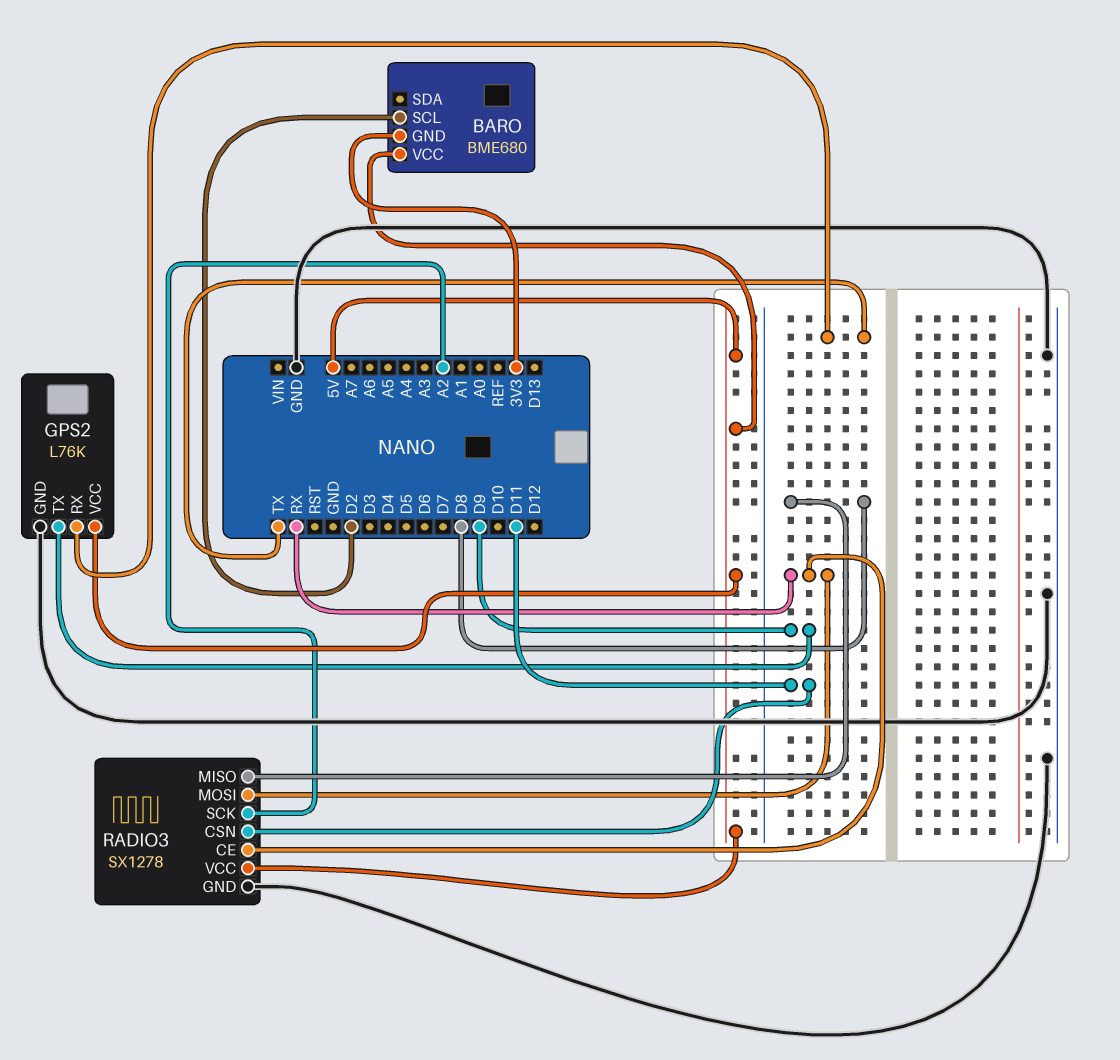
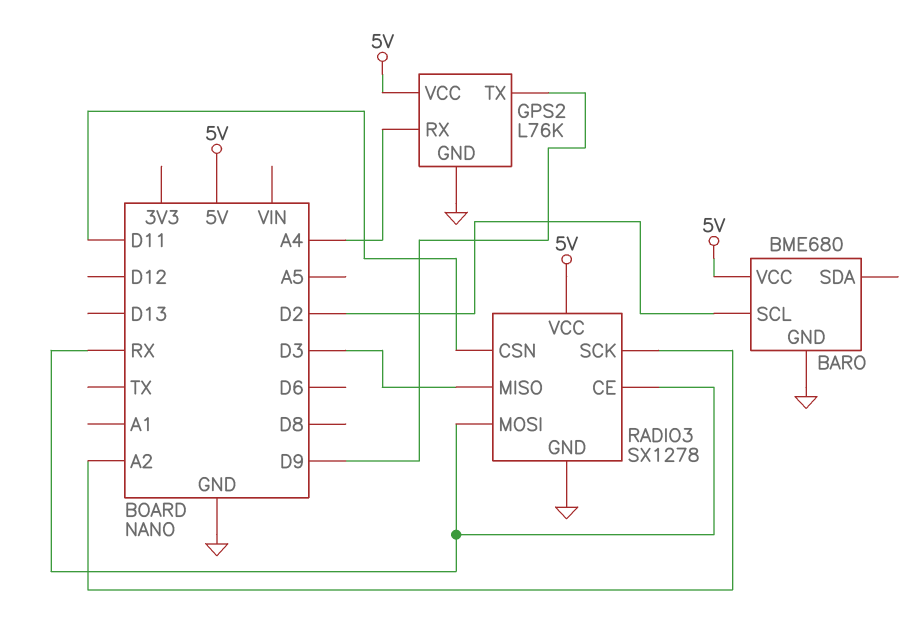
BARO pin GND: 3V3 -> GND
GPS2 pin RX: TX -> A4
RADIO3 pin MISO: D8 -> D3

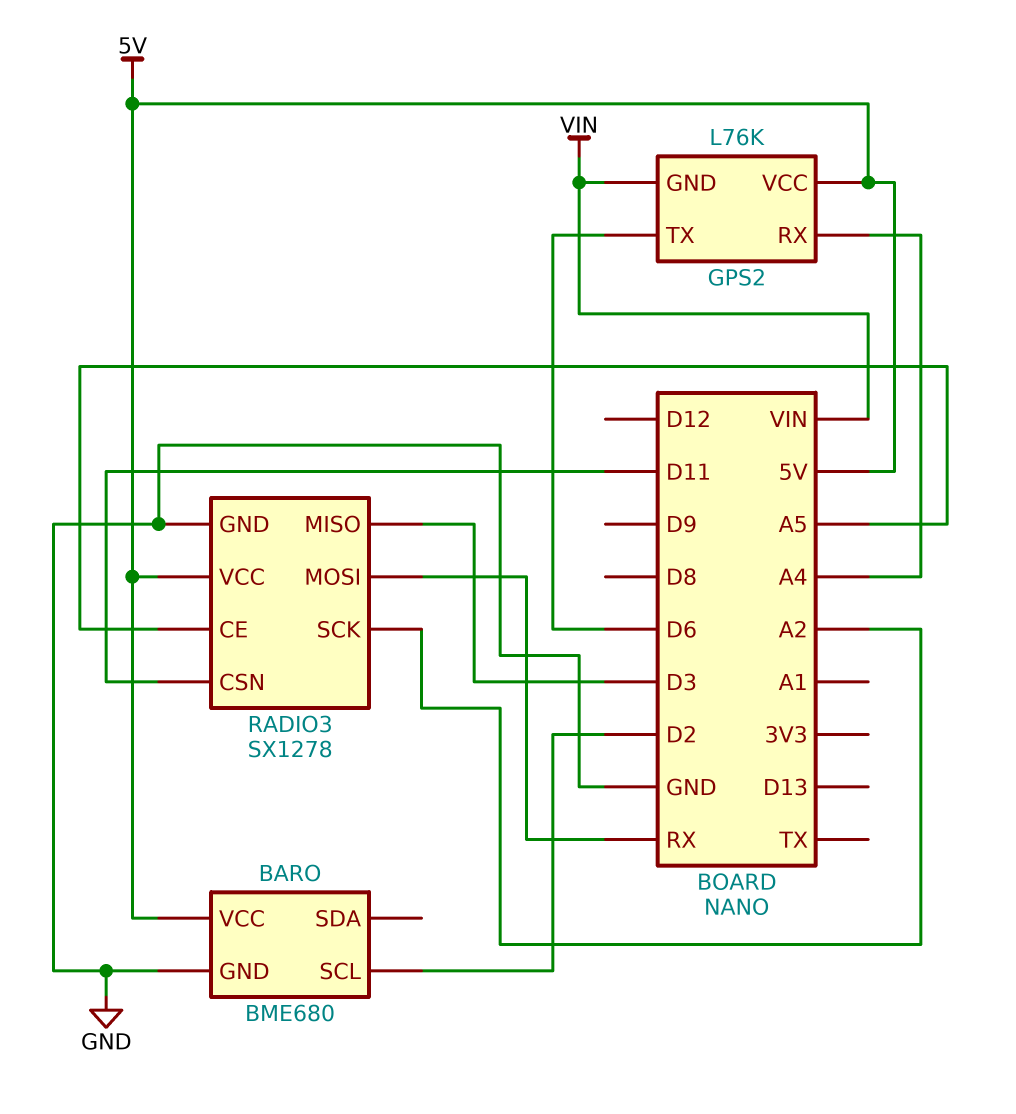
GPS2 pin GND: GND -> VIN
GPS2 pin TX: D9 -> D6
RADIO3 pin CE: RX -> A5

